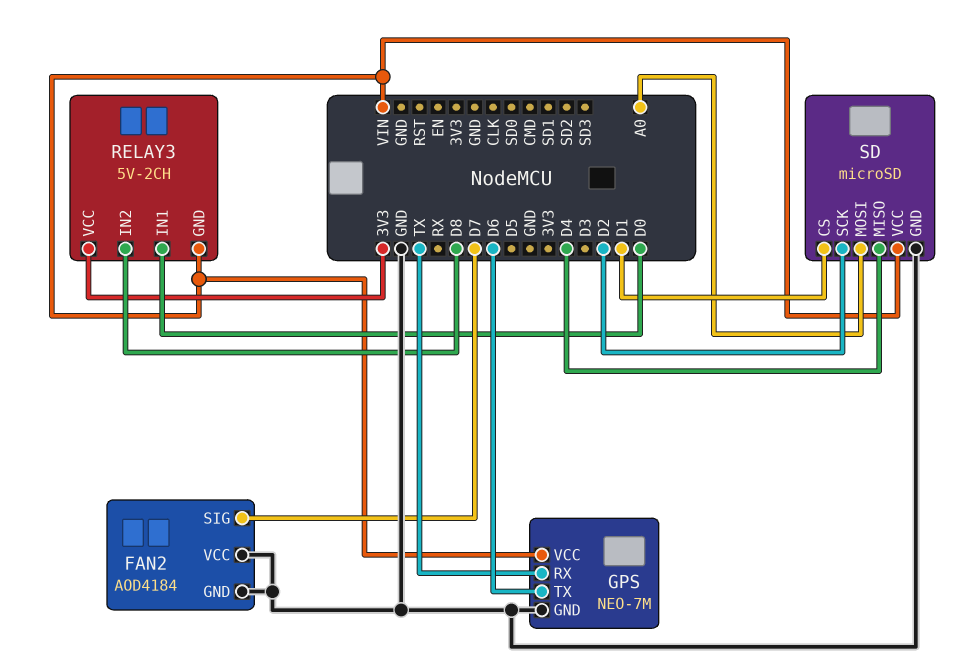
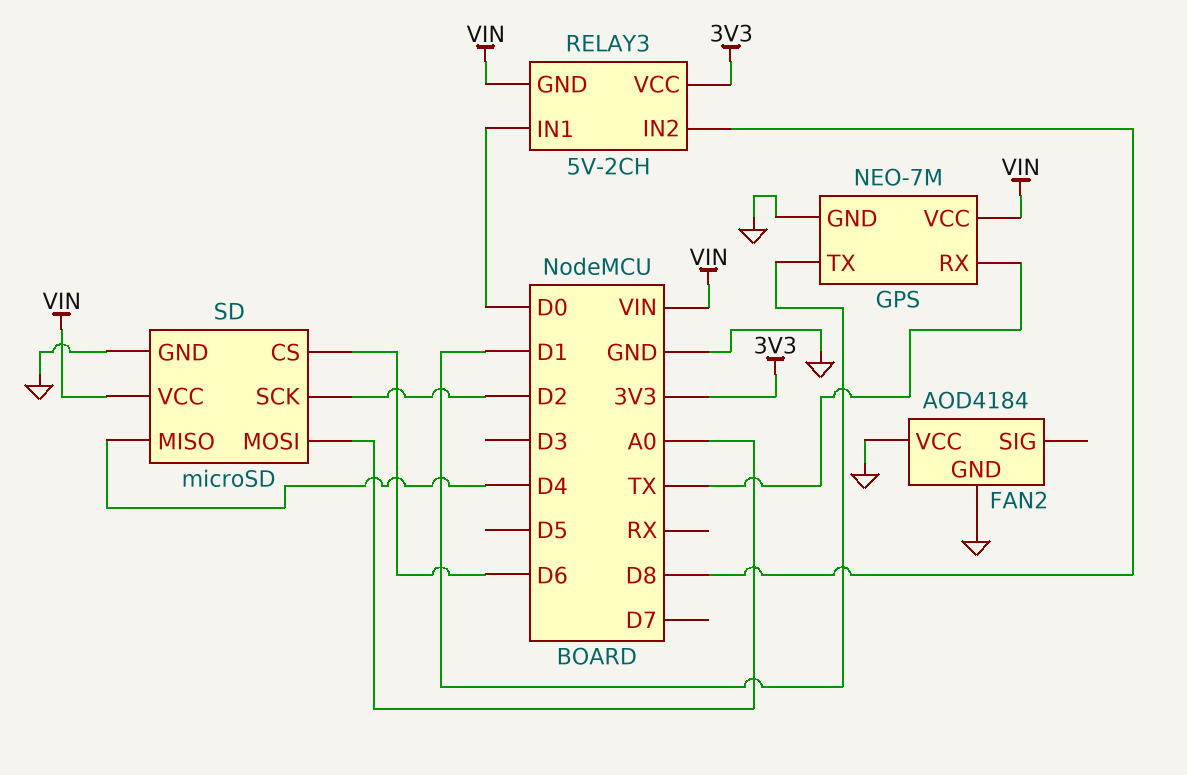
FAN2 pin SIG: D7 -> none
GPS pin TX: D6 -> D1
SD pin CS: D1 -> D6

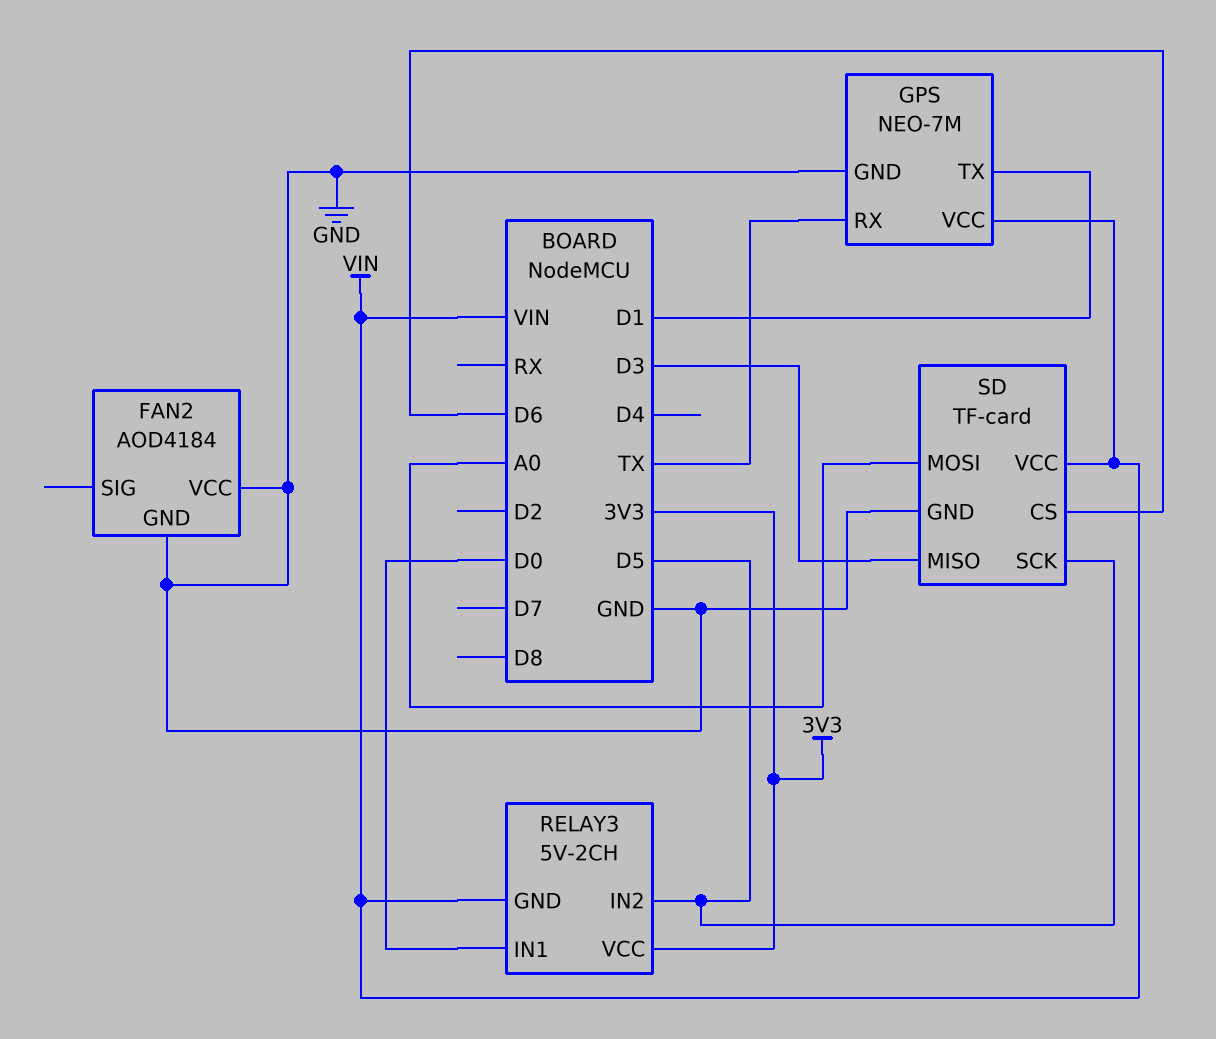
RELAY3 pin IN2: D8 -> D5
SD: microSD -> TF-card
SD pin MISO: D4 -> D3
SD pin SCK: D2 -> D5

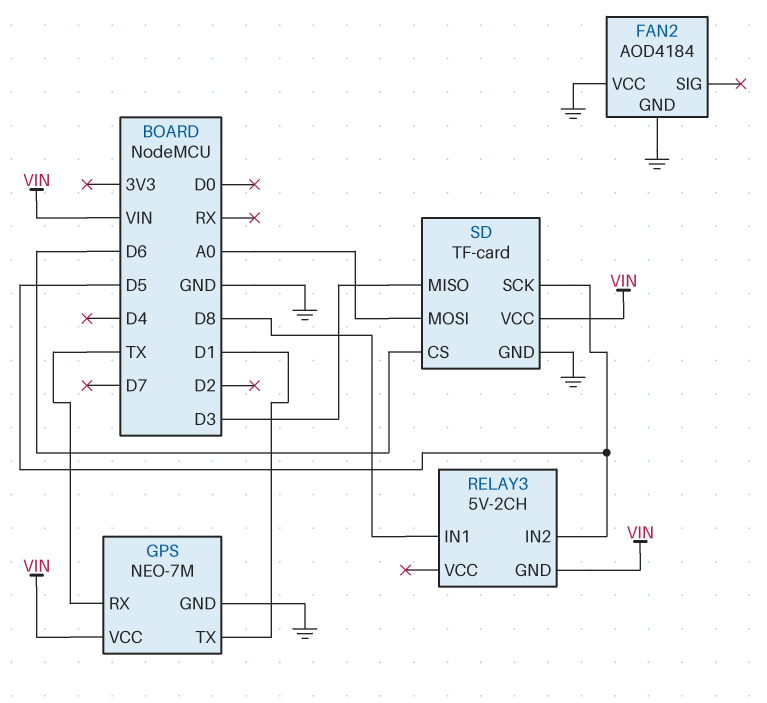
RELAY3 pin IN1: D0 -> D8
RELAY3 pin VCC: 3V3 -> none

